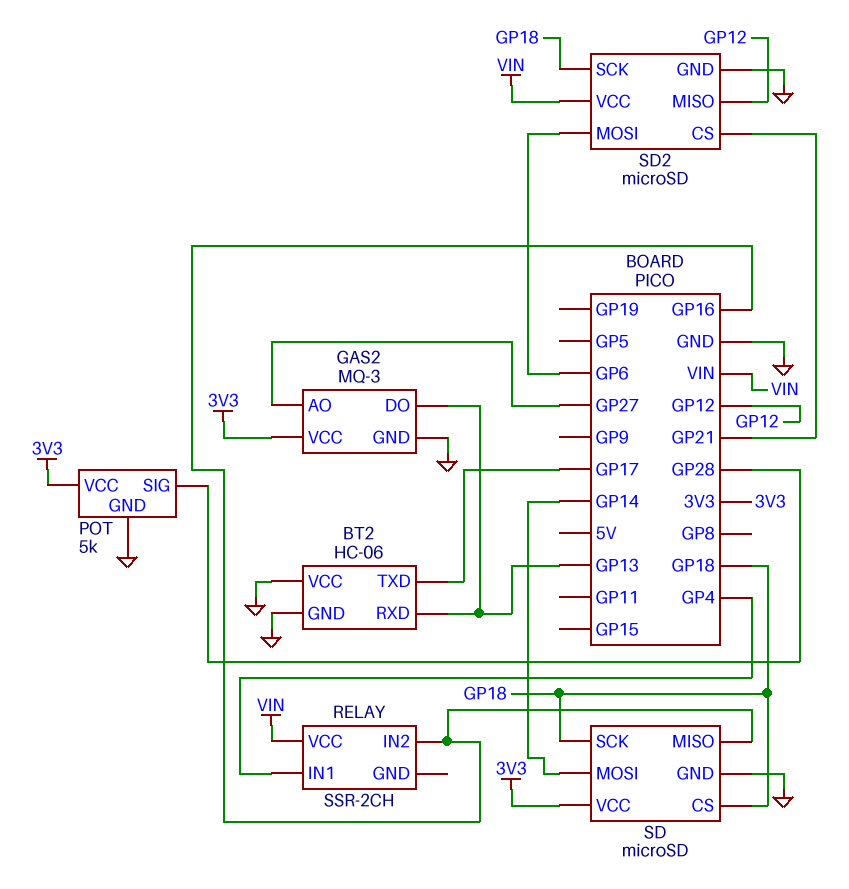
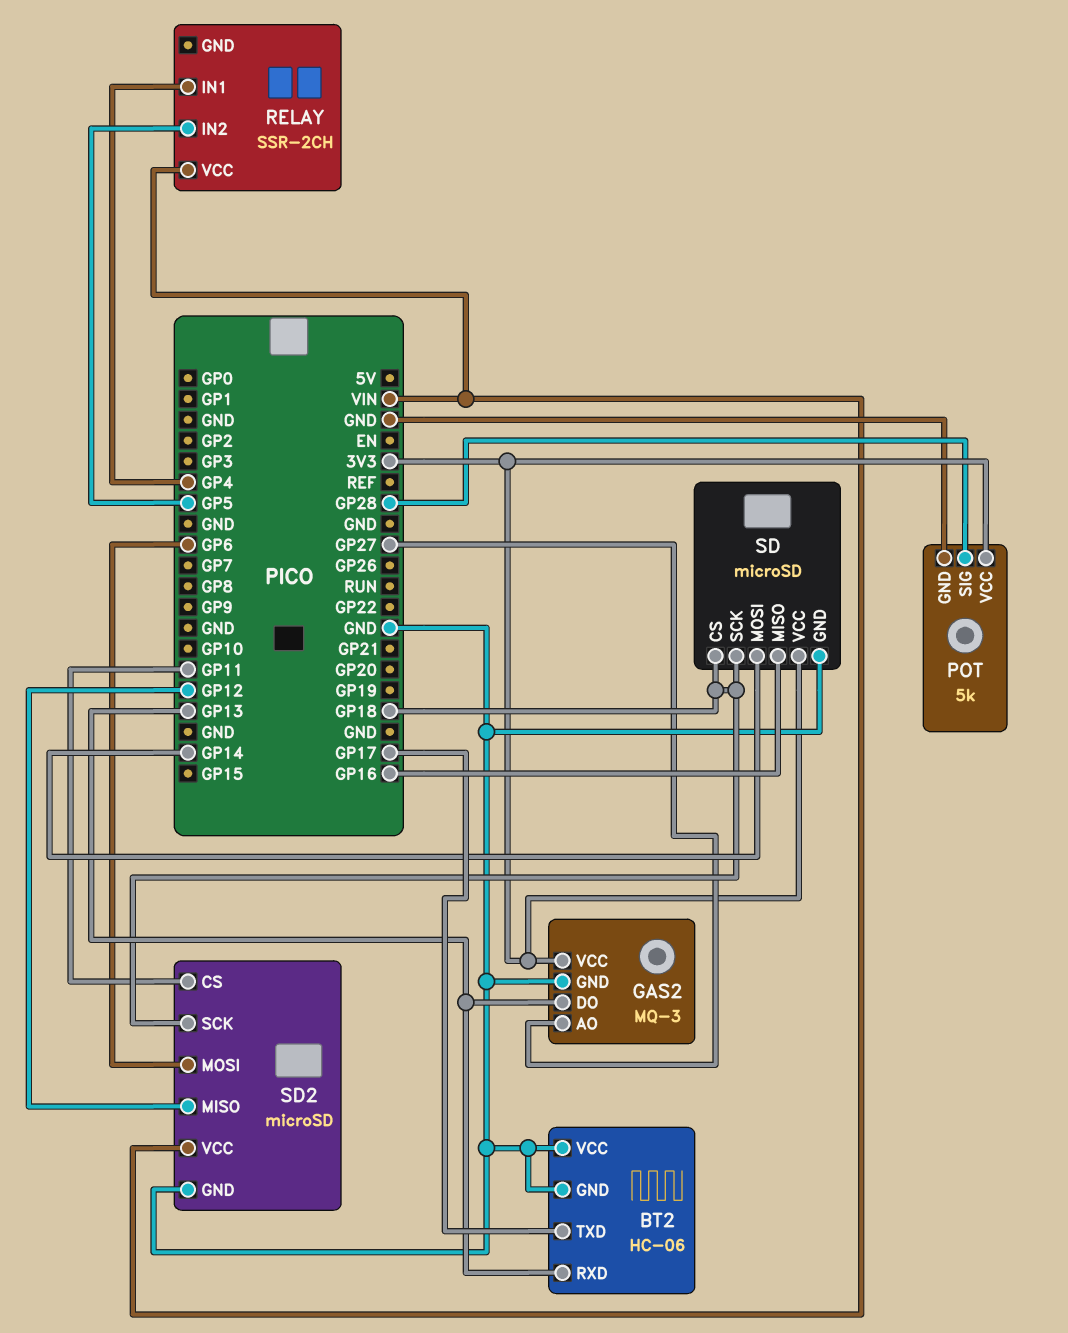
RELAY pin IN2: GP16 -> GP5
SD2 pin CS: GP21 -> GP11

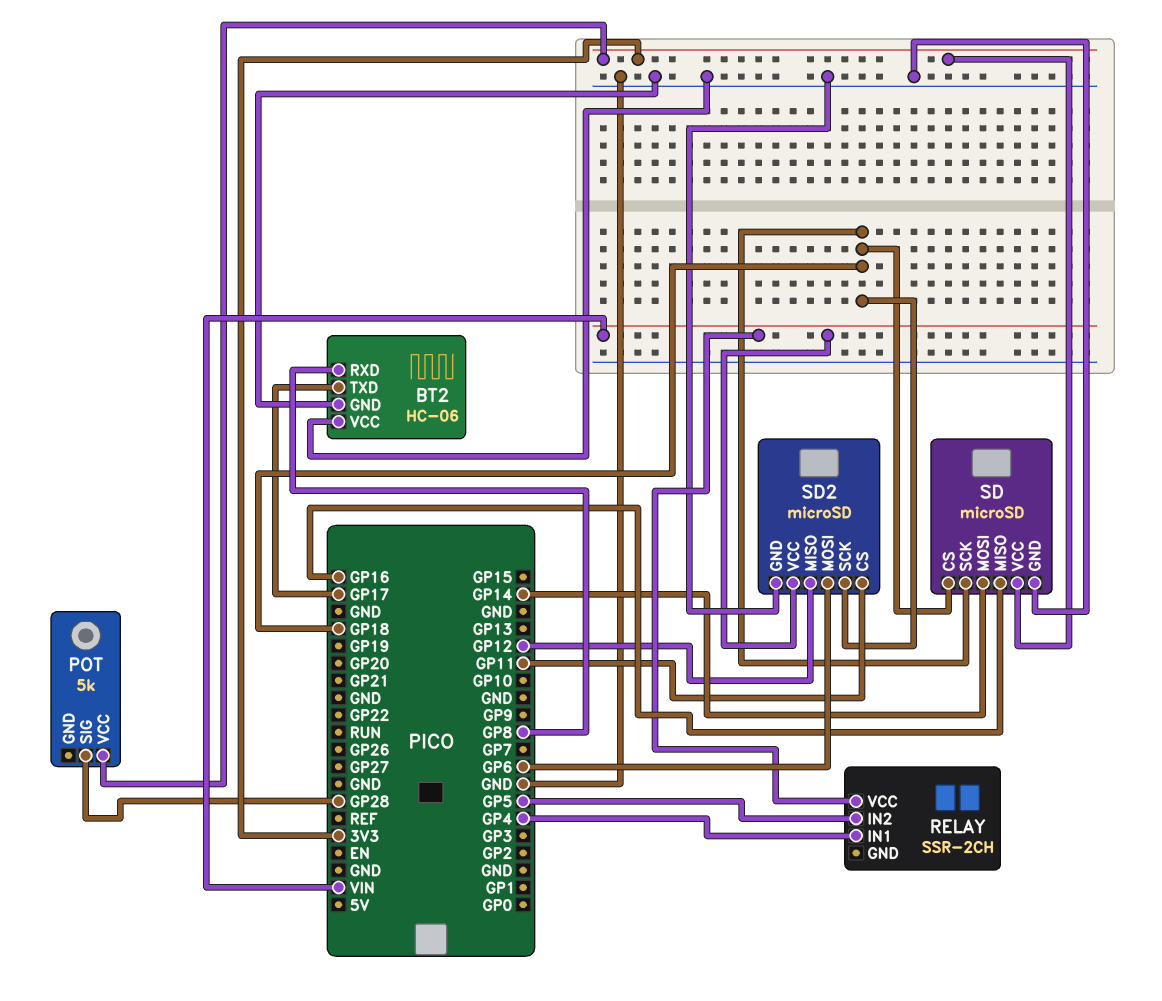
BT2 pin RXD: GP13 -> GP8
GAS2: MQ-3 -> none
GAS2 pin AO: GP27 -> none
GAS2 pin DO: GP13 -> none
GAS2 pin GND: GND -> none
GAS2 pin VCC: 3V3 -> none
POT pin GND: GND -> none

